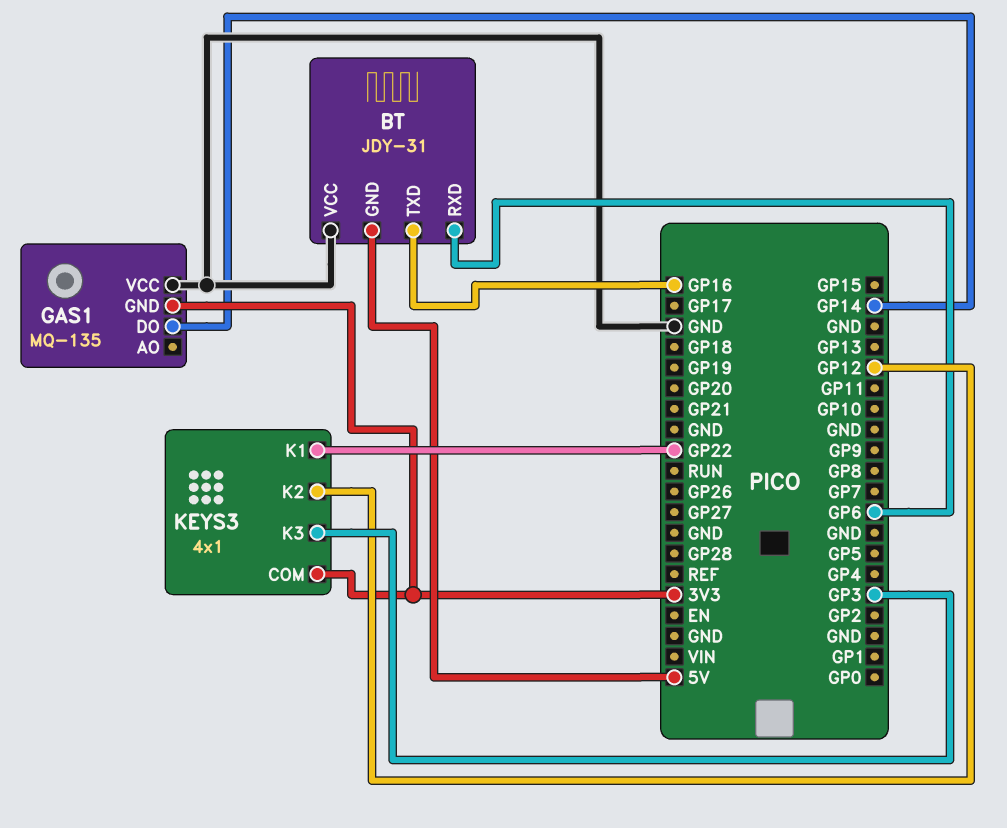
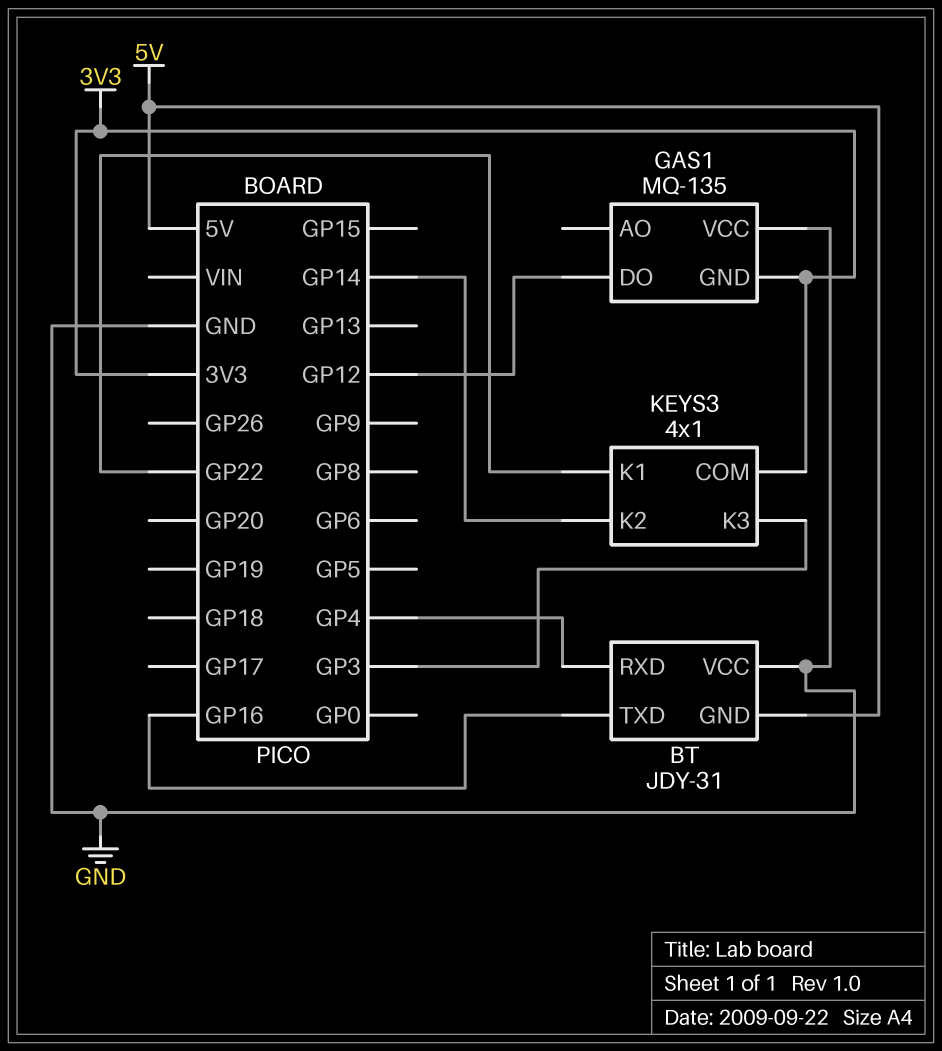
BT pin RXD: GP6 -> GP4
GAS1 pin DO: GP14 -> GP12
KEYS3 pin K2: GP12 -> GP14

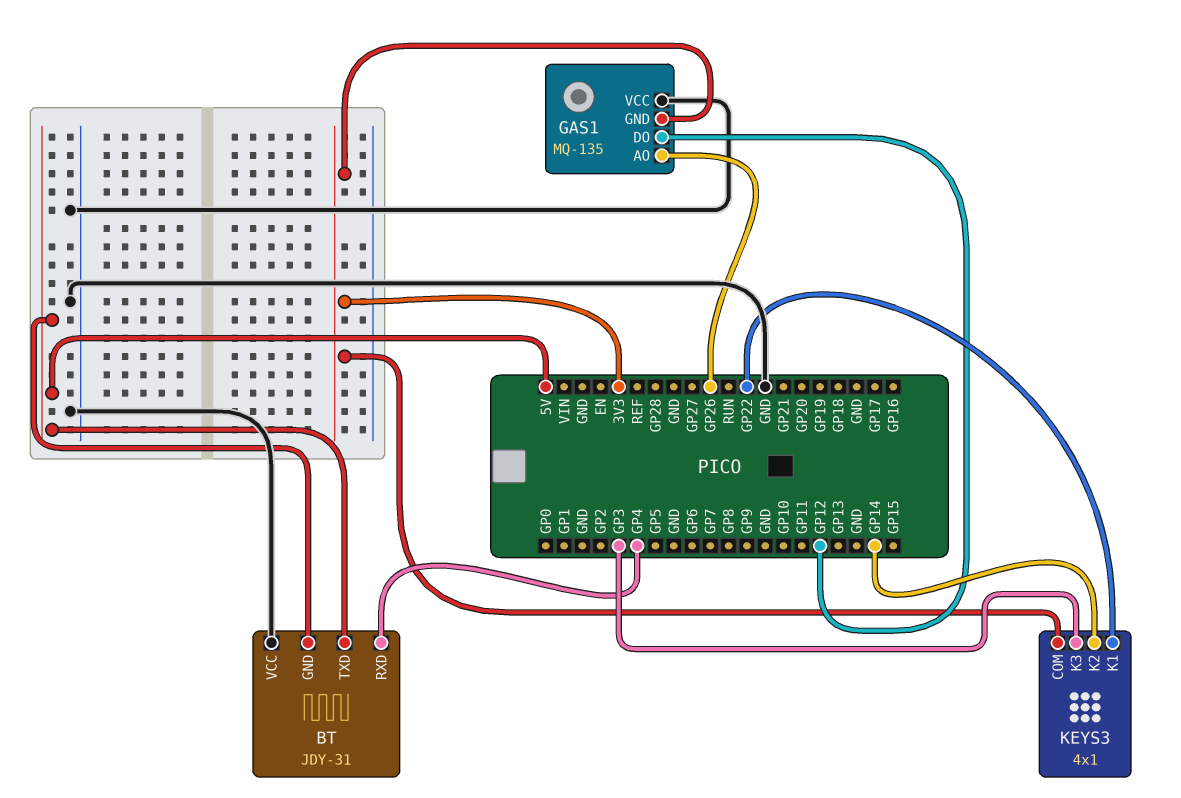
BT pin TXD: GP16 -> 5V
GAS1 pin AO: none -> GP26

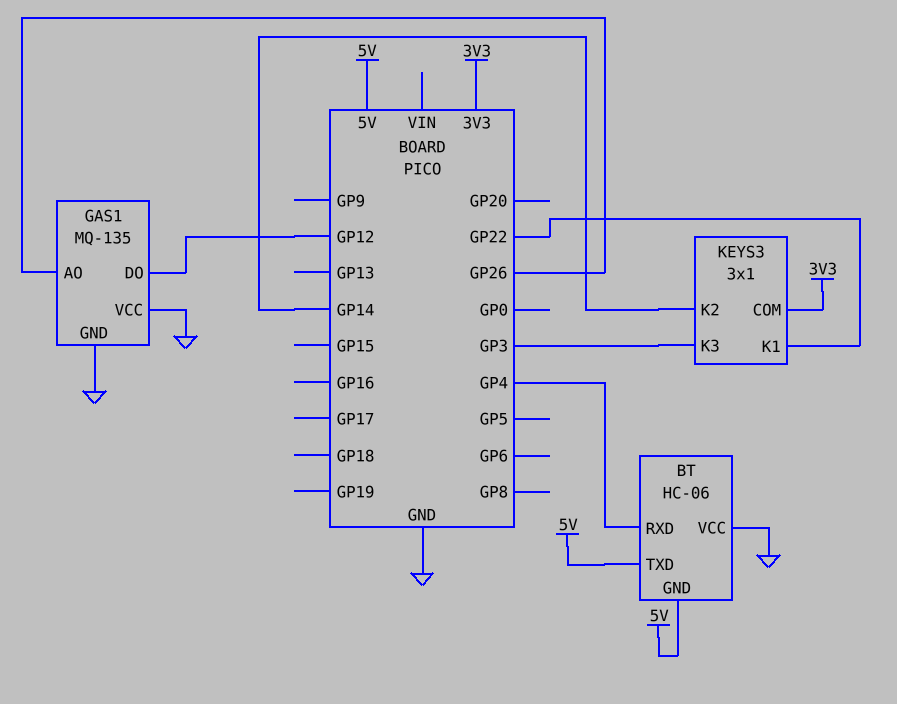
BT: JDY-31 -> HC-06
GAS1 pin GND: 3V3 -> GND
KEYS3: 4x1 -> 3x1

